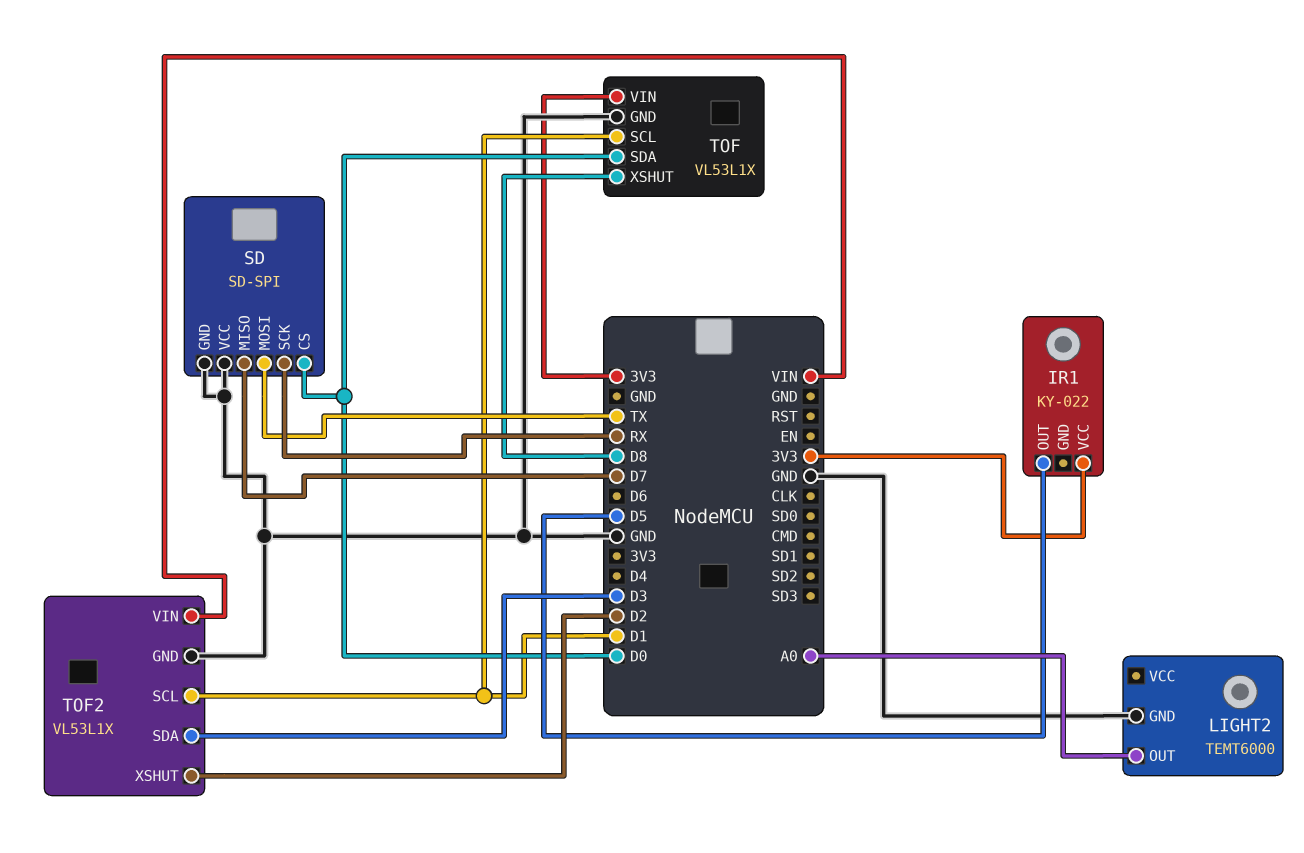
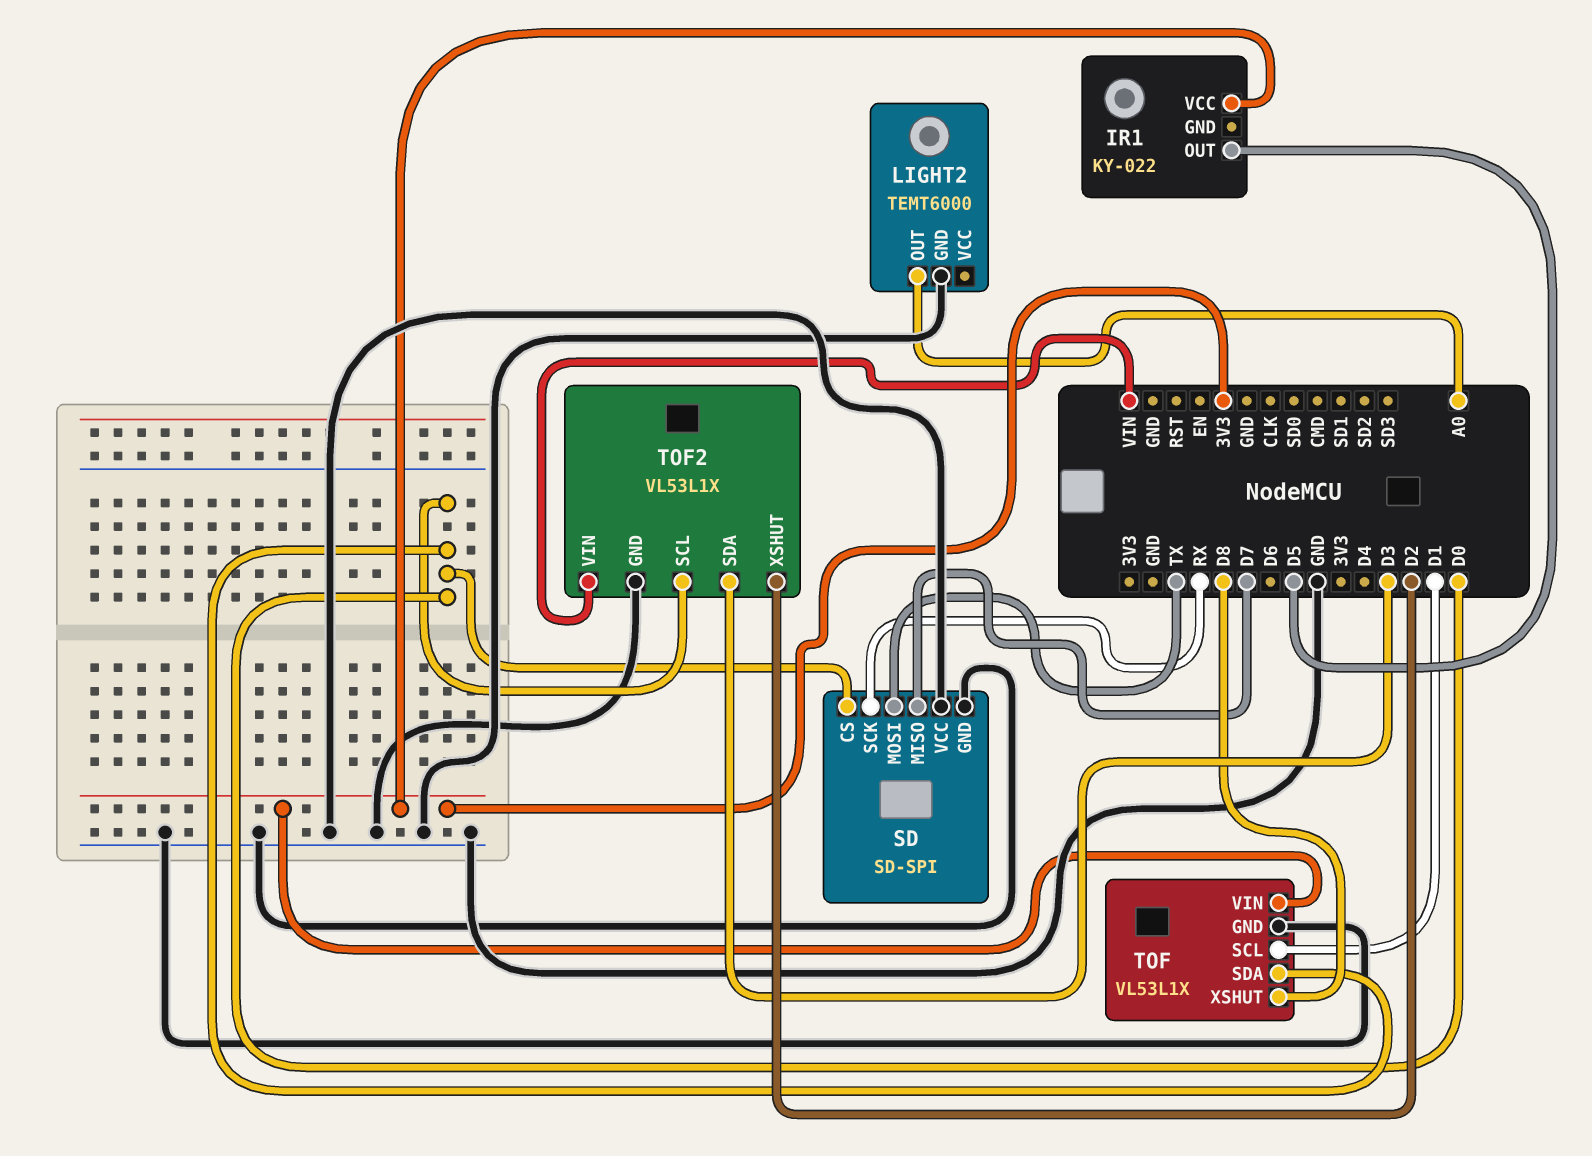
TOF2 pin SCL: D1 -> D0

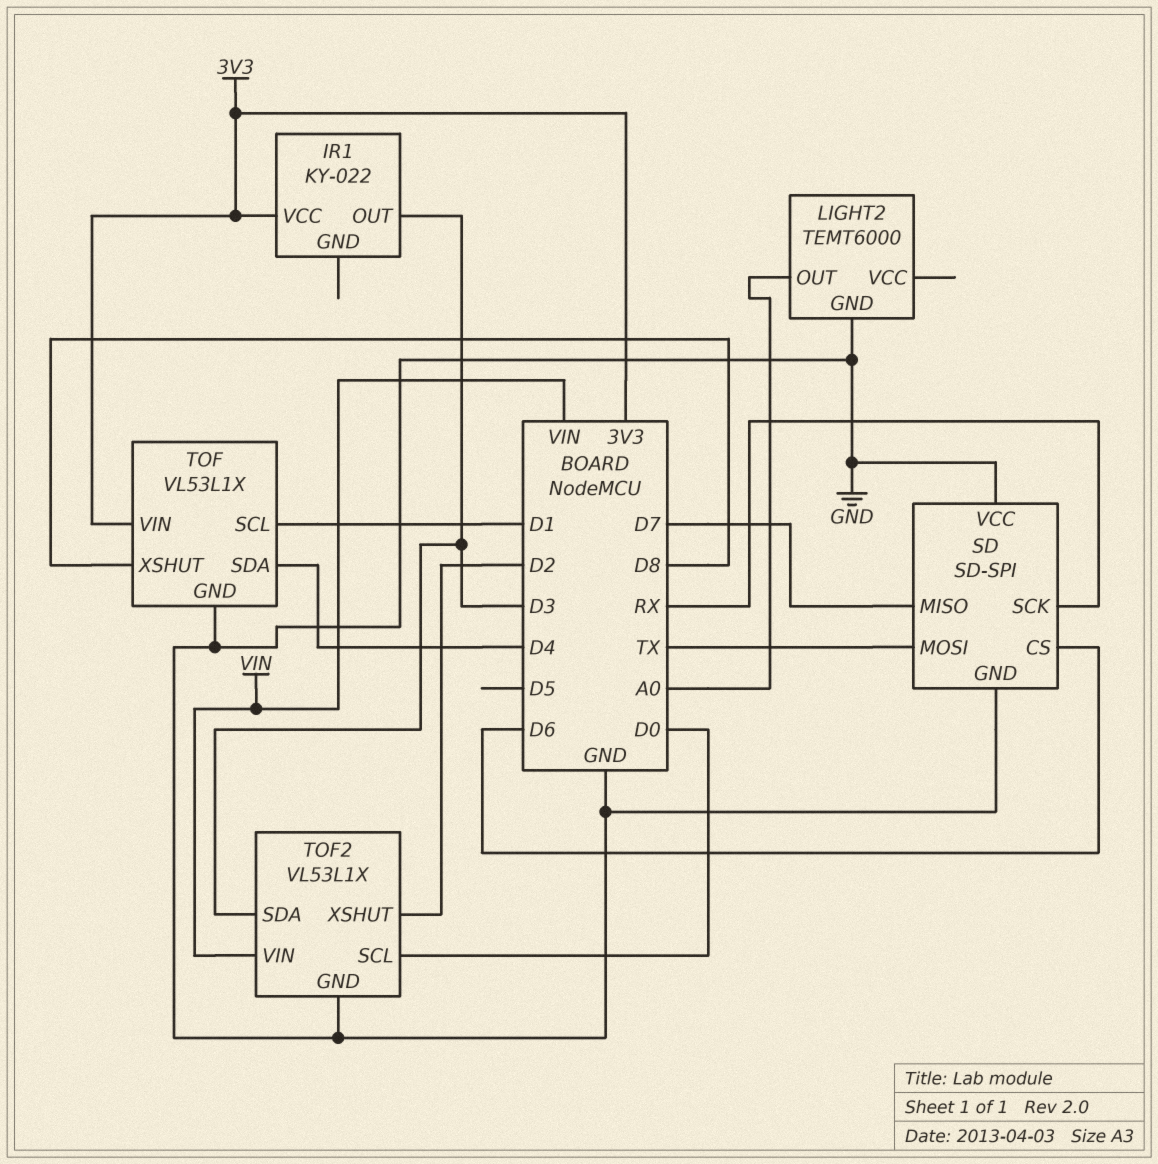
IR1 pin OUT: D5 -> D3
SD pin CS: D0 -> D6
TOF pin SDA: D0 -> D4

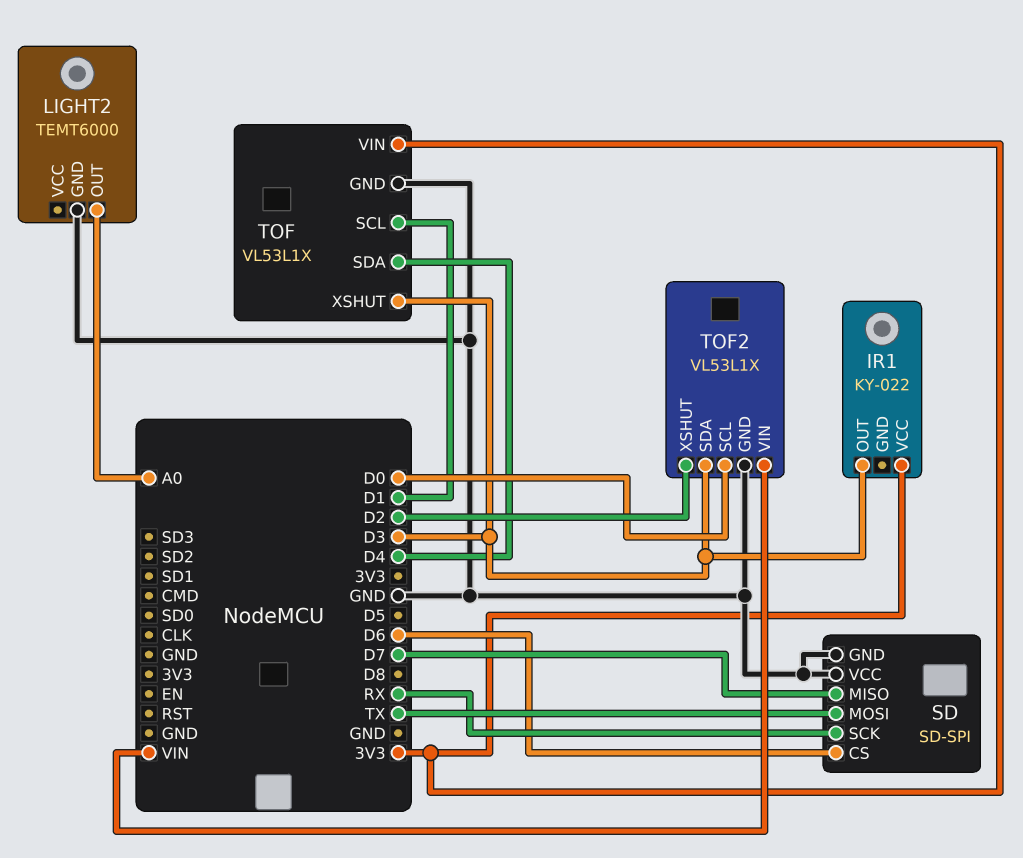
TOF pin XSHUT: D8 -> D3

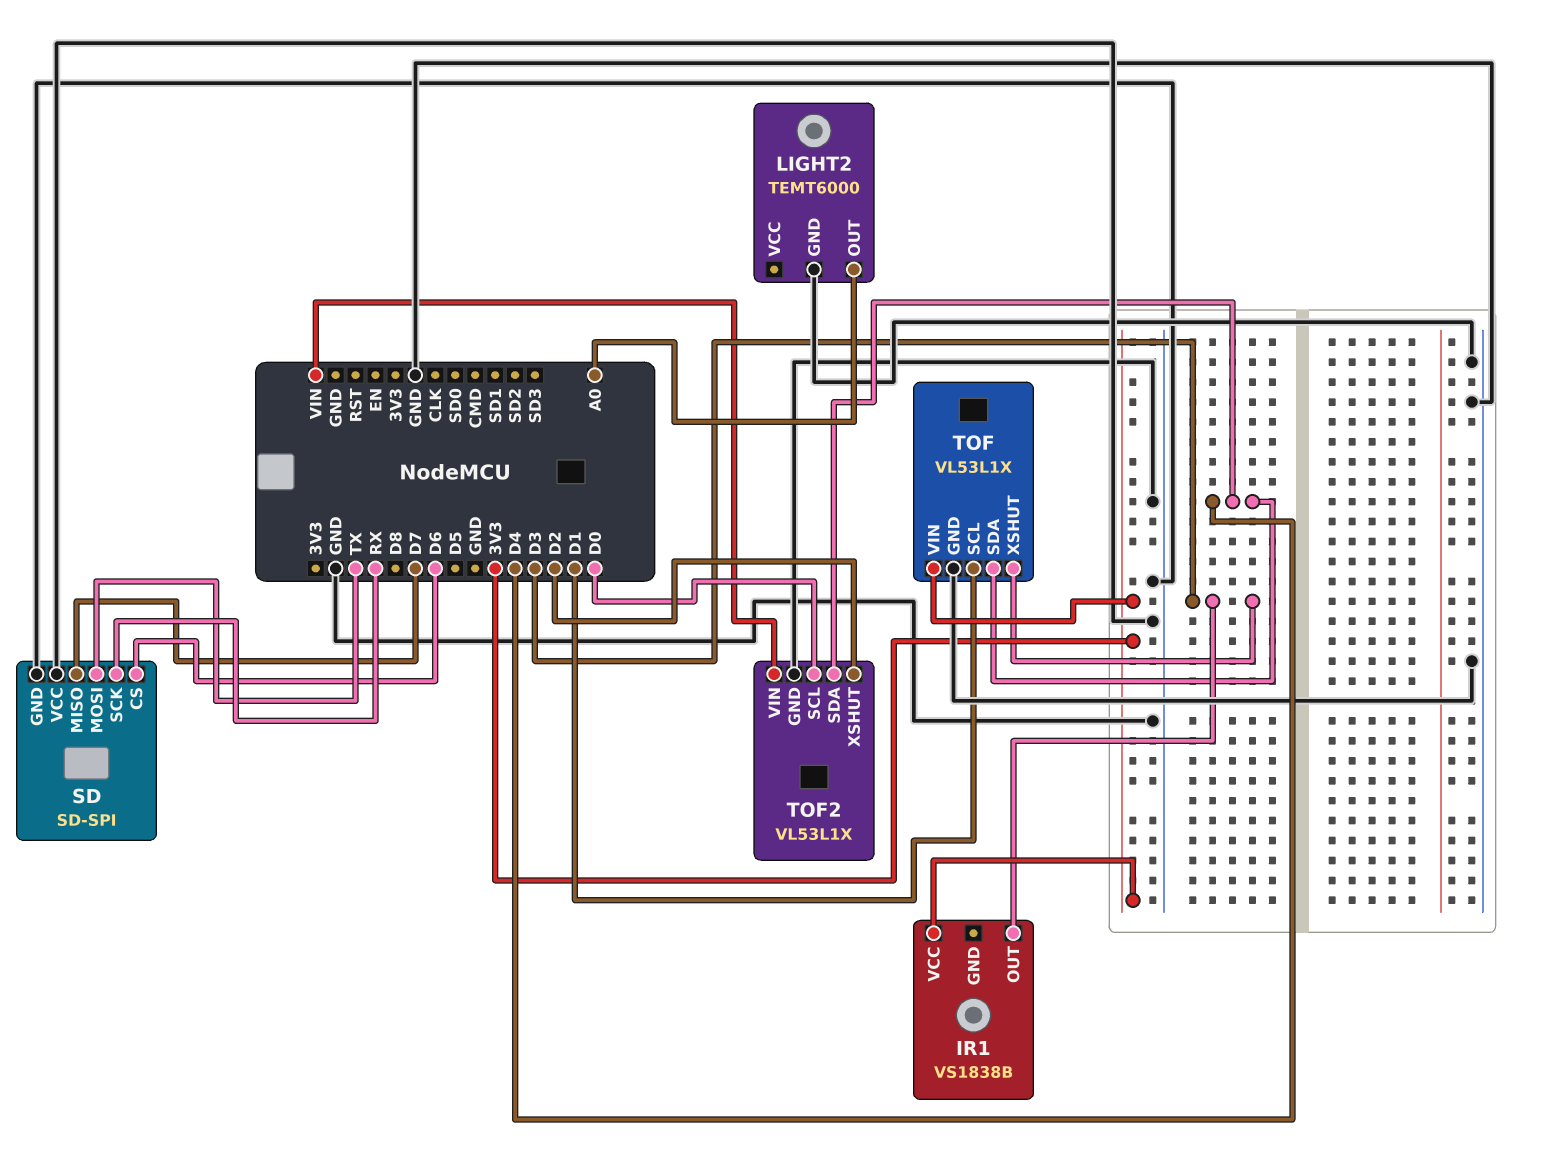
IR1: KY-022 -> VS1838B
TOF2 pin SDA: D3 -> D4

